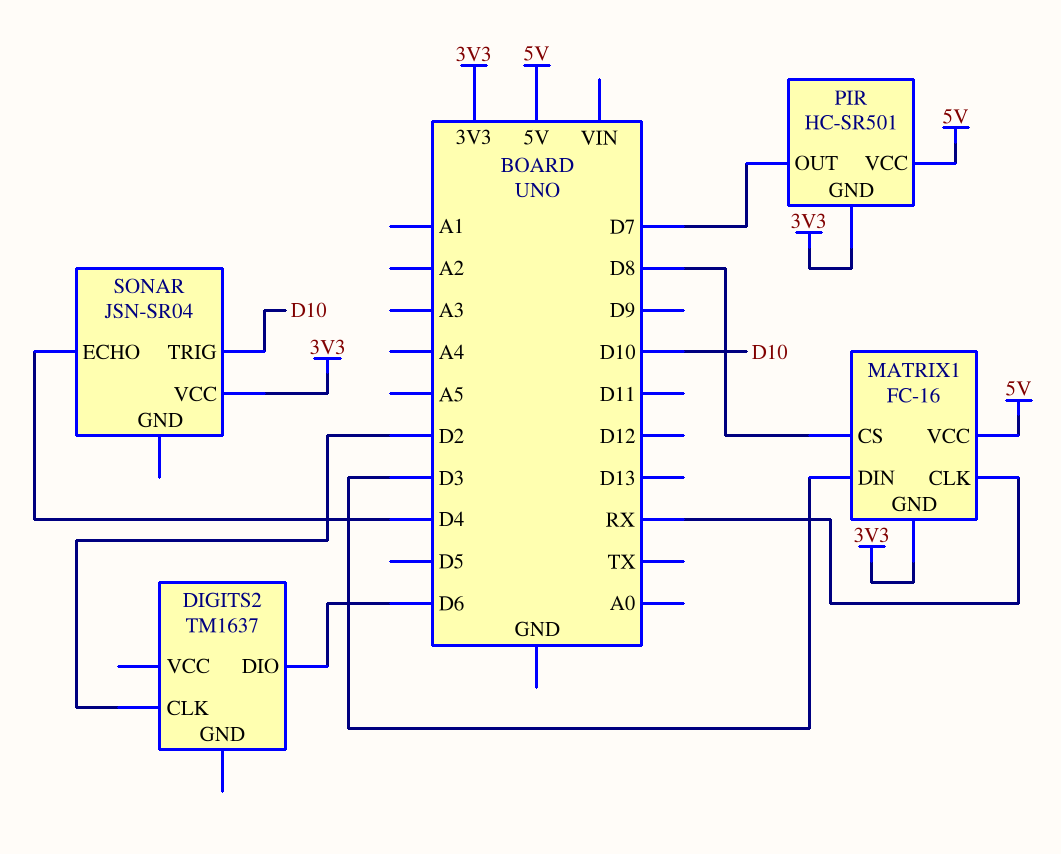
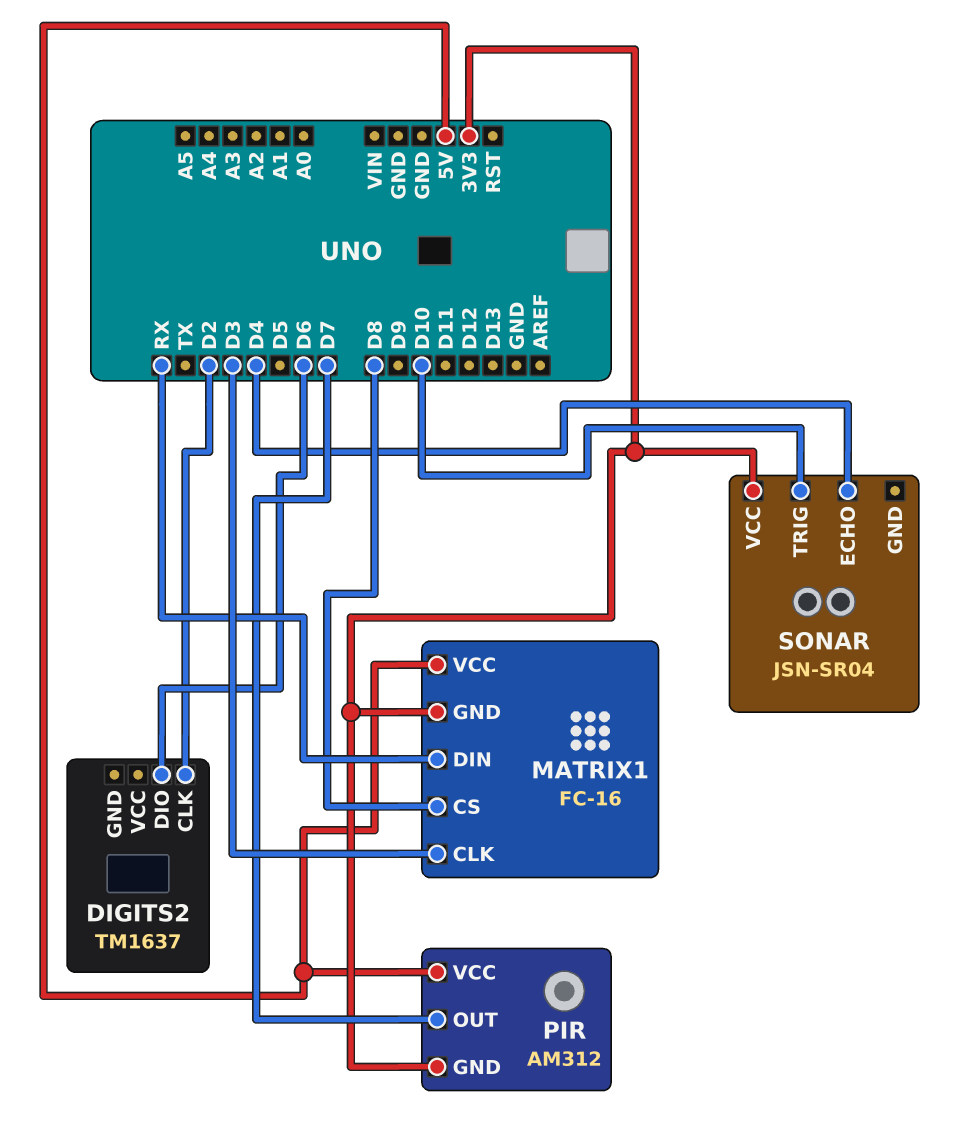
MATRIX1 pin CLK: RX -> D3
MATRIX1 pin DIN: D3 -> RX
PIR: HC-SR501 -> AM312

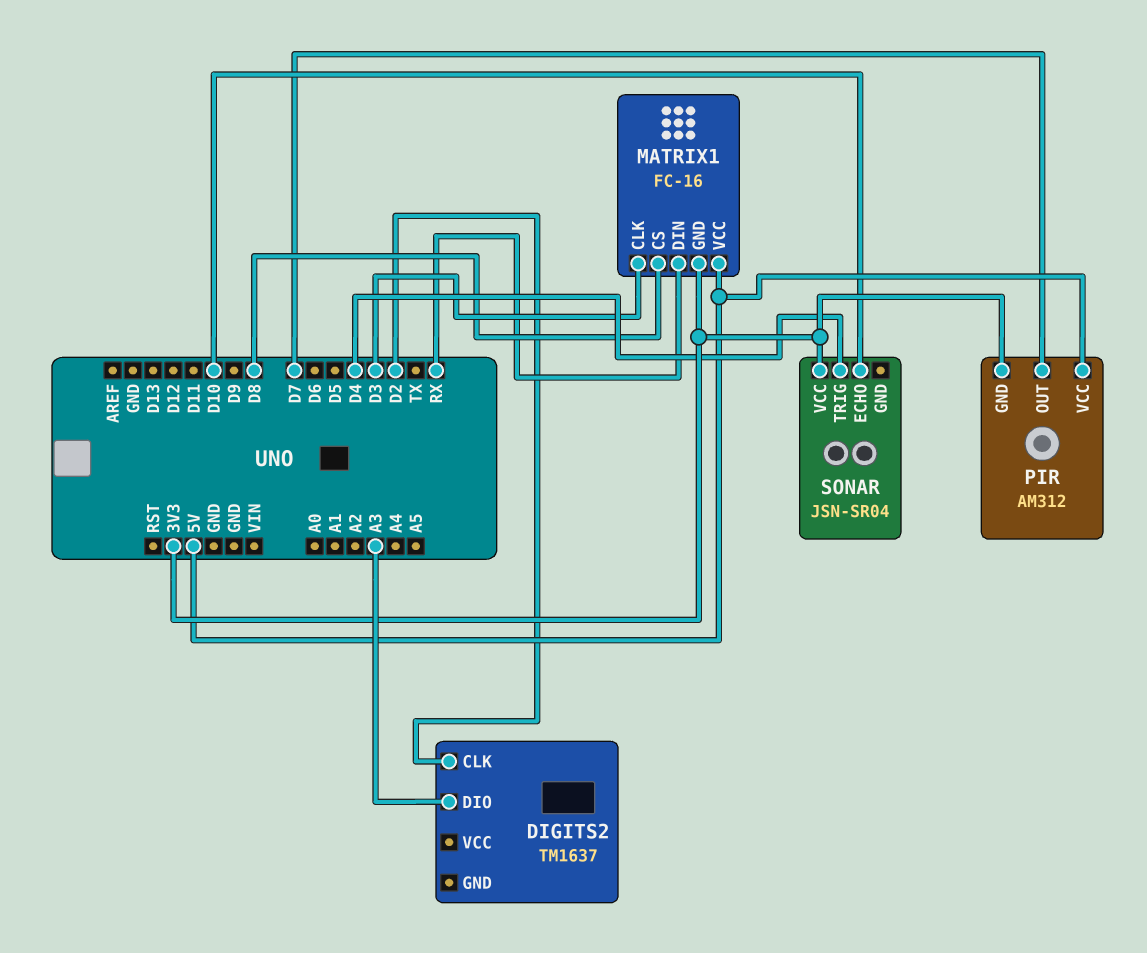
DIGITS2 pin DIO: D6 -> A3
SONAR pin ECHO: D4 -> D10
SONAR pin TRIG: D10 -> D4

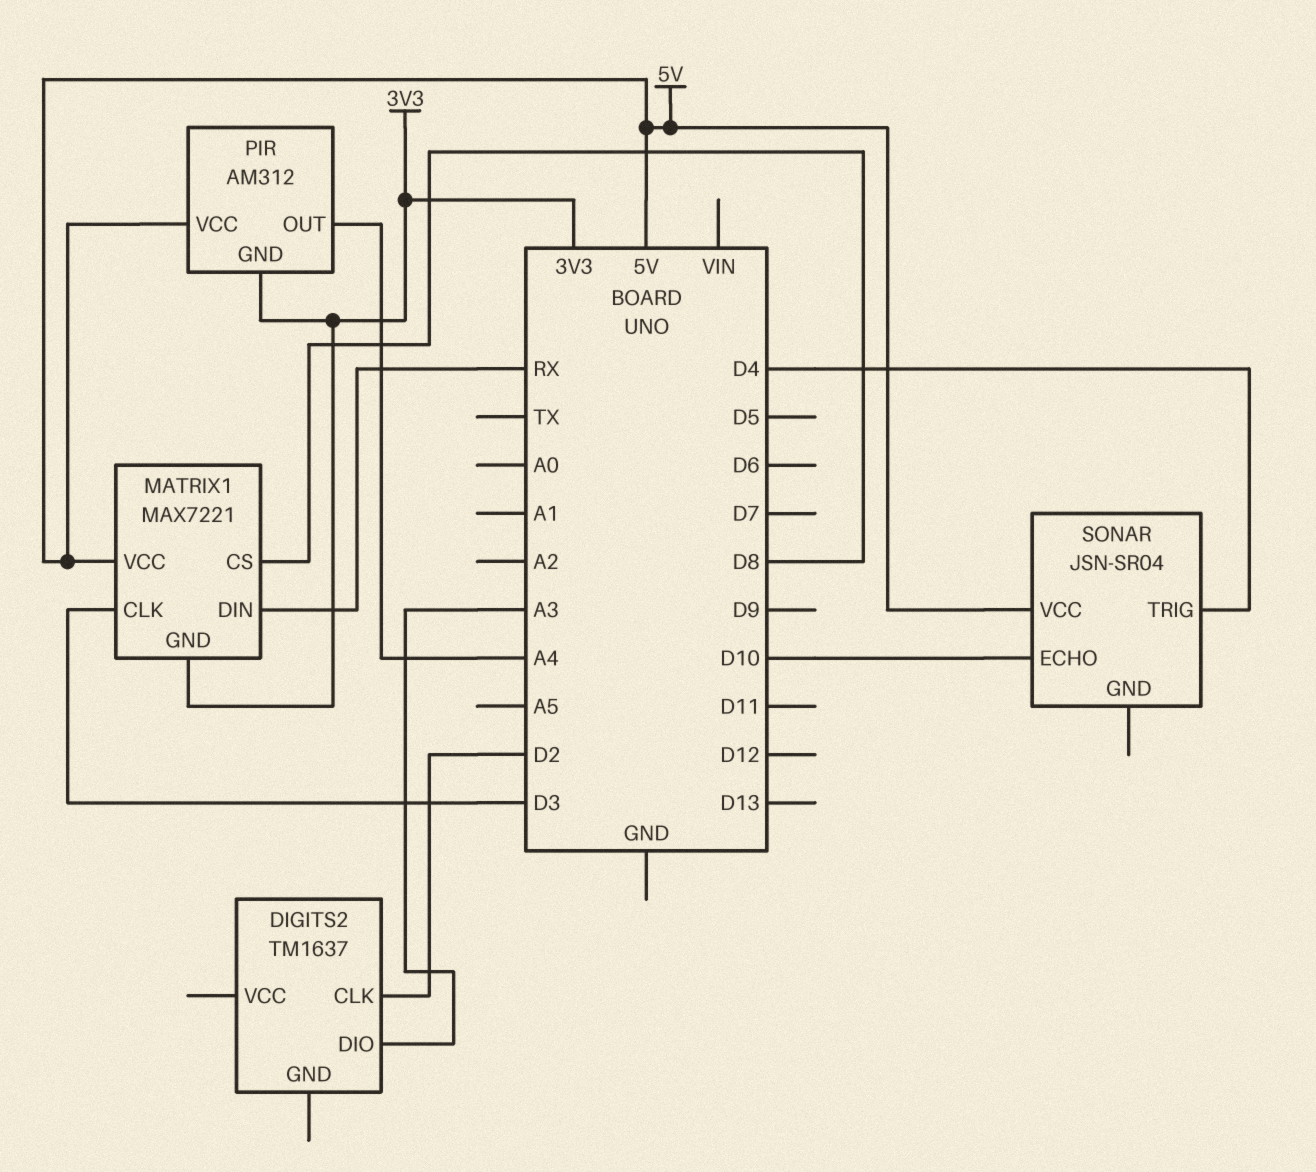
MATRIX1: FC-16 -> MAX7221
PIR pin OUT: D7 -> A4
SONAR pin VCC: 3V3 -> 5V

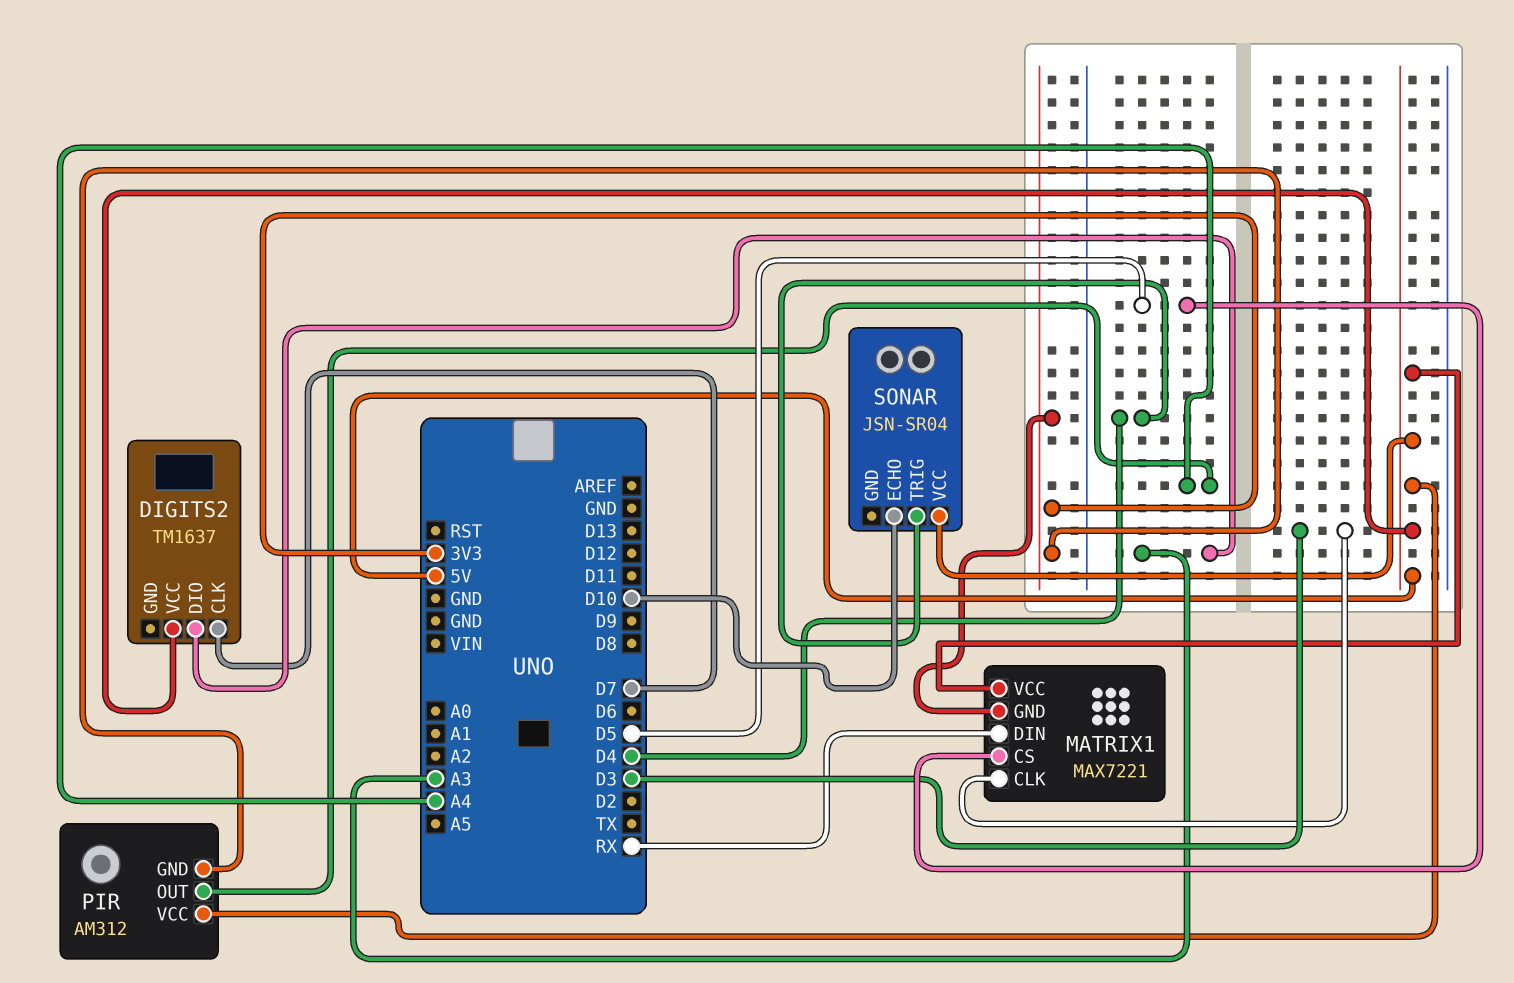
DIGITS2 pin CLK: D2 -> D7
DIGITS2 pin VCC: none -> 5V
MATRIX1 pin CS: D8 -> D5

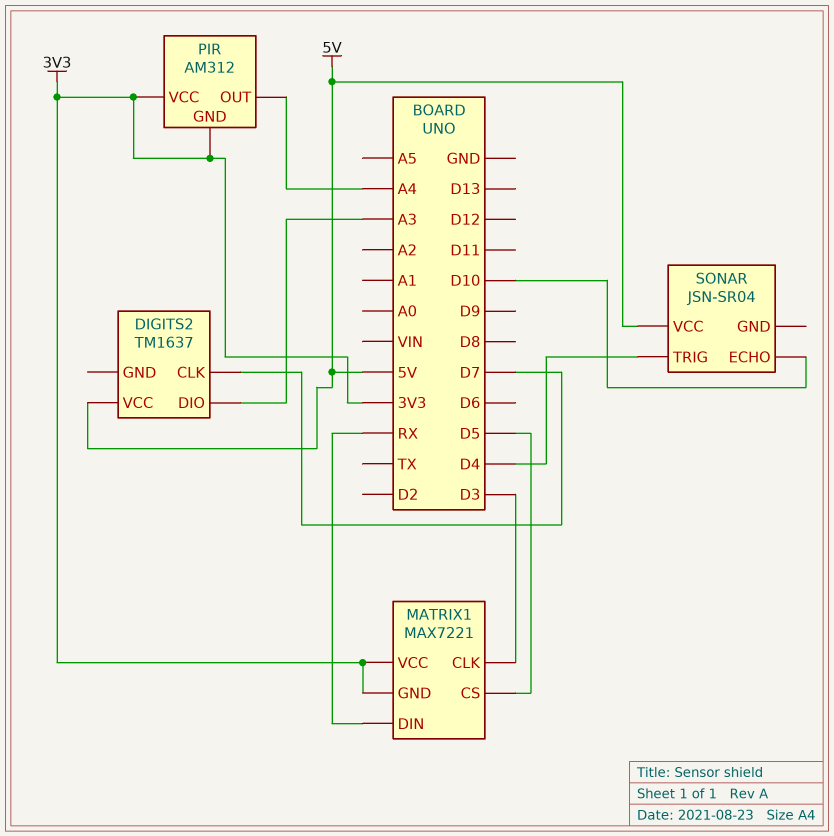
MATRIX1 pin VCC: 5V -> 3V3
PIR pin VCC: 5V -> 3V3

